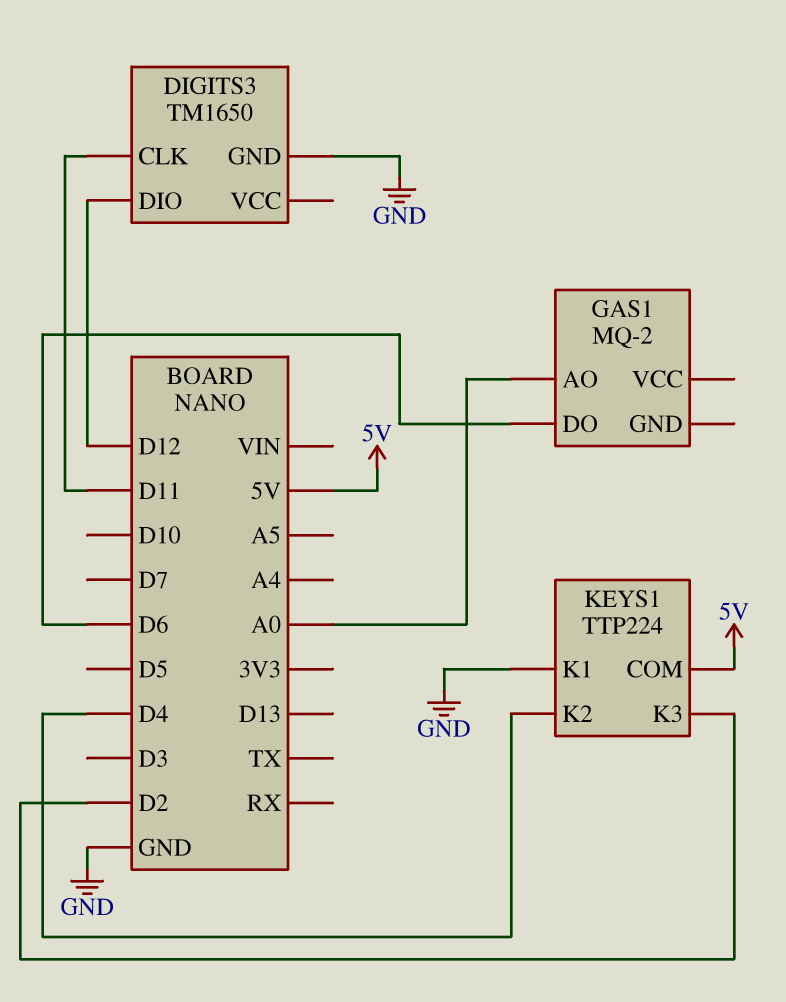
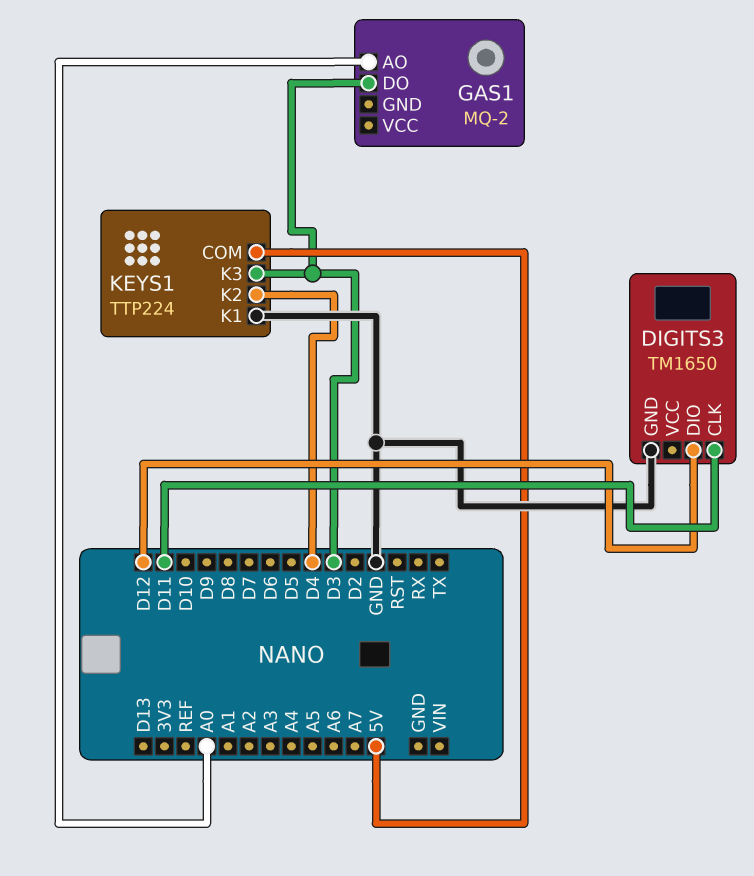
GAS1 pin DO: D6 -> D3
KEYS1 pin K3: D2 -> D3

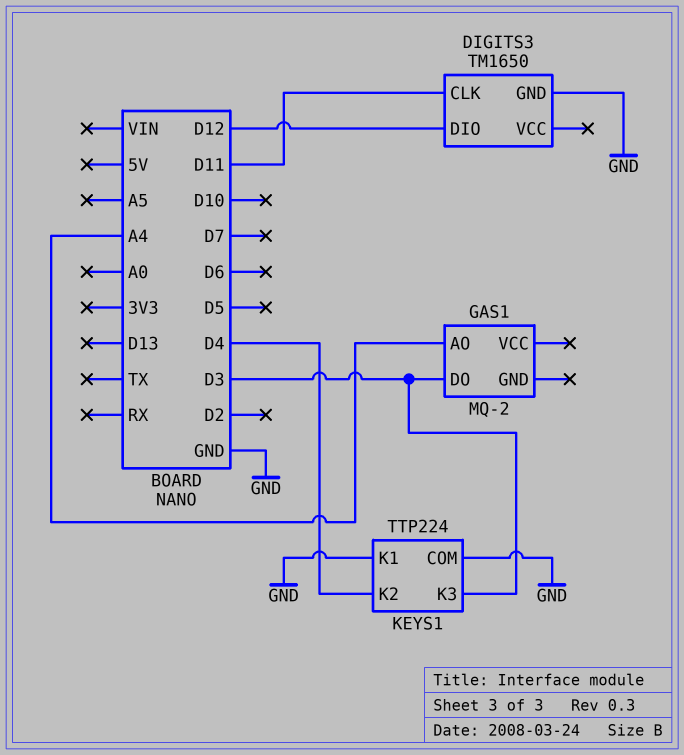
GAS1 pin AO: A0 -> A4
KEYS1 pin COM: 5V -> GND

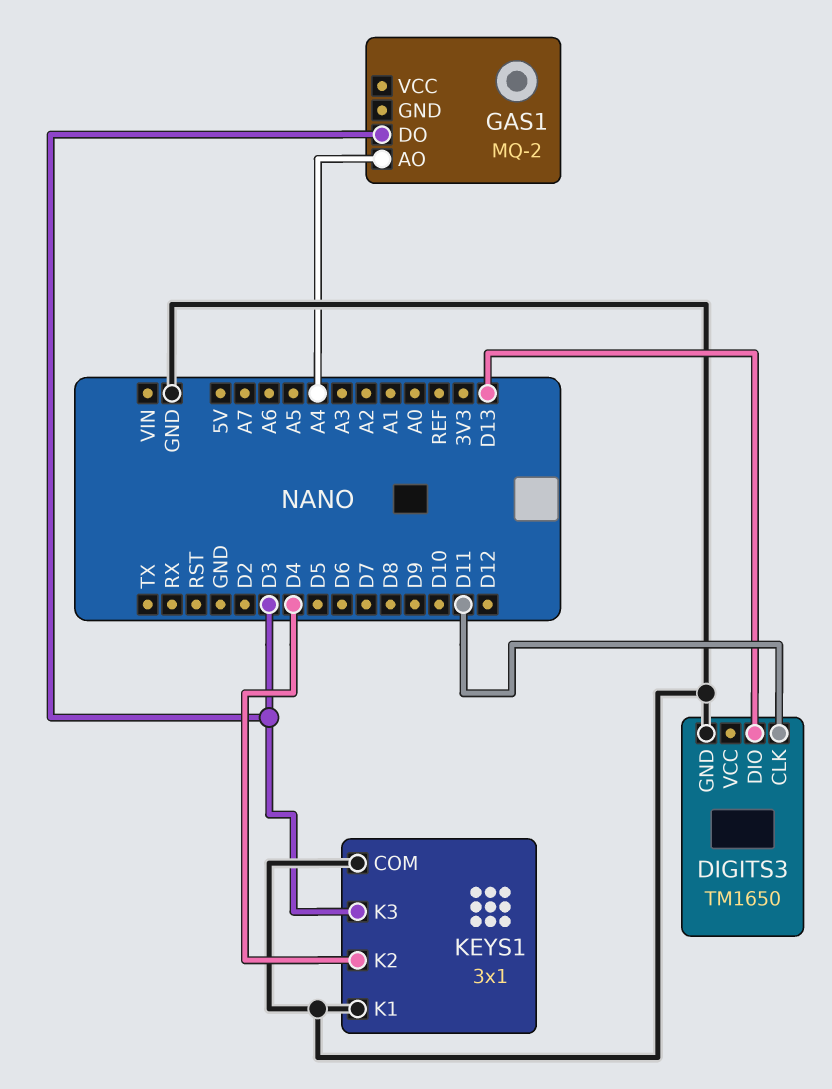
DIGITS3 pin DIO: D12 -> D13
KEYS1: TTP224 -> 3x1

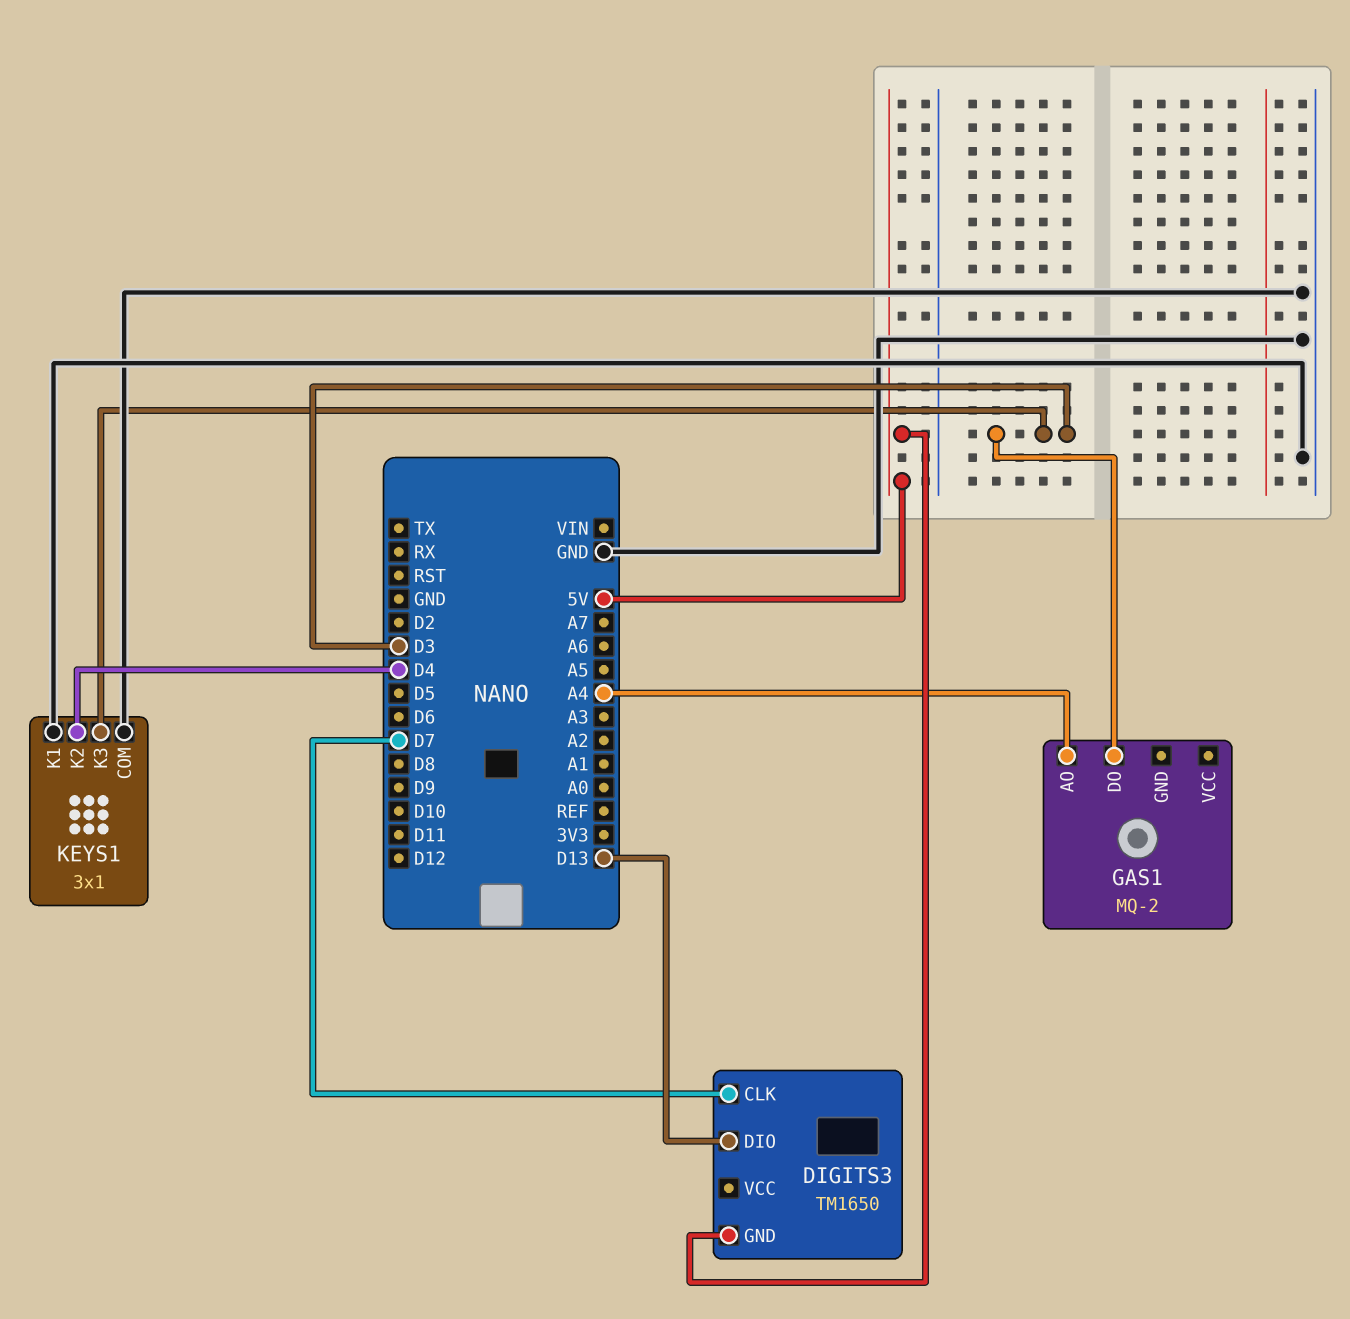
DIGITS3 pin CLK: D11 -> D7
DIGITS3 pin GND: GND -> 5V

